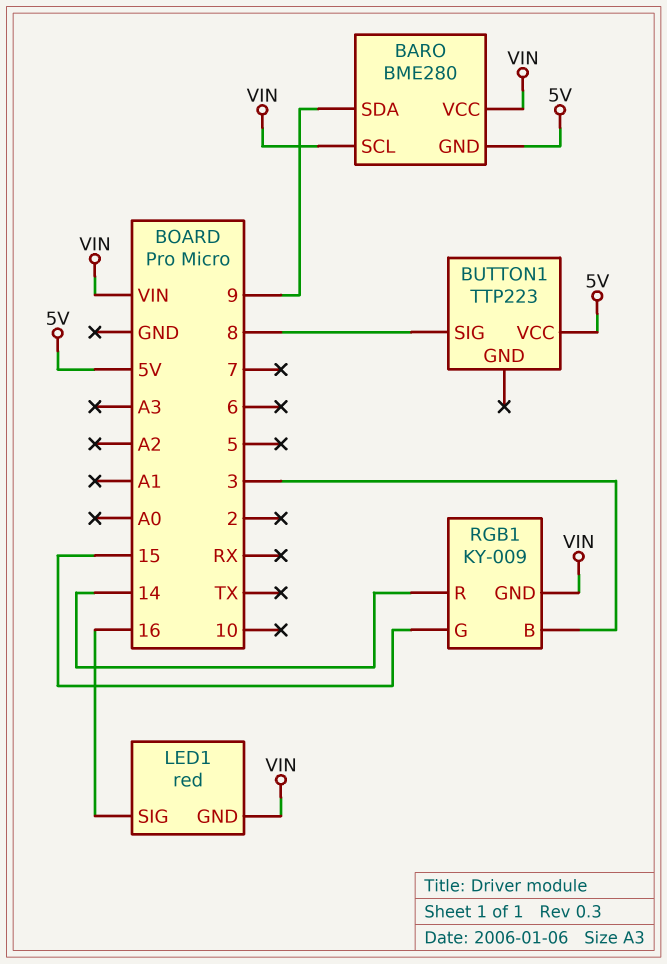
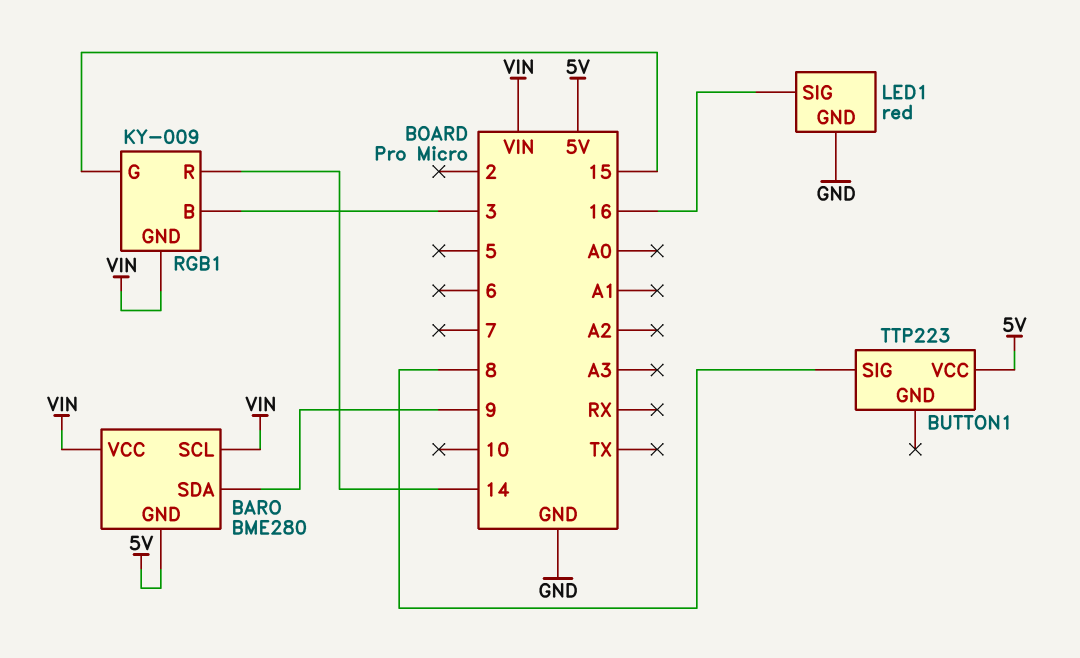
LED1 pin GND: VIN -> GND

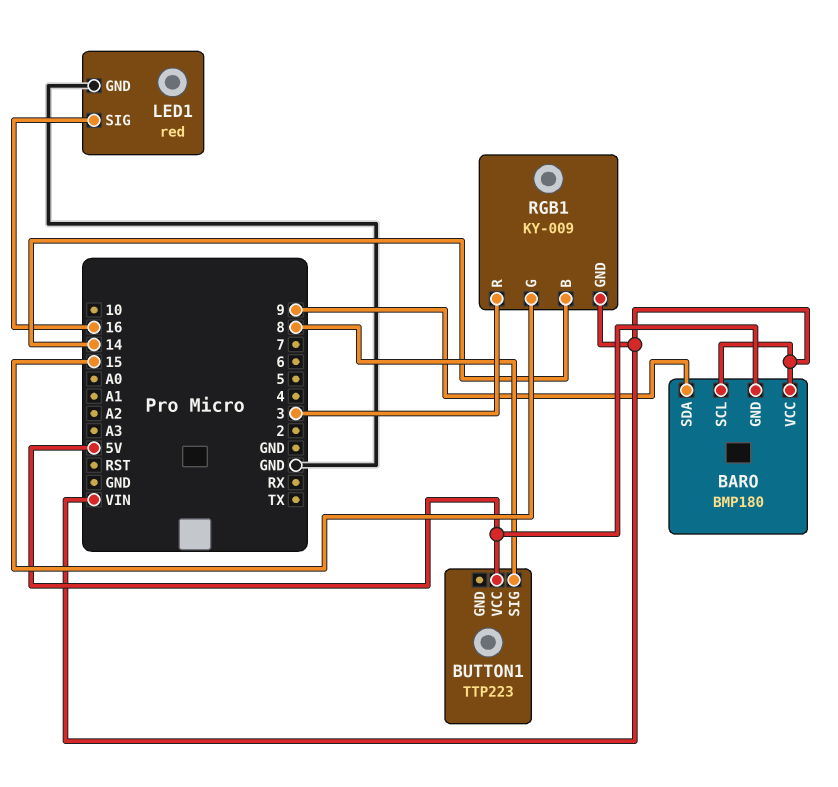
BARO: BME280 -> BMP180
RGB1 pin B: 3 -> 14
RGB1 pin R: 14 -> 3

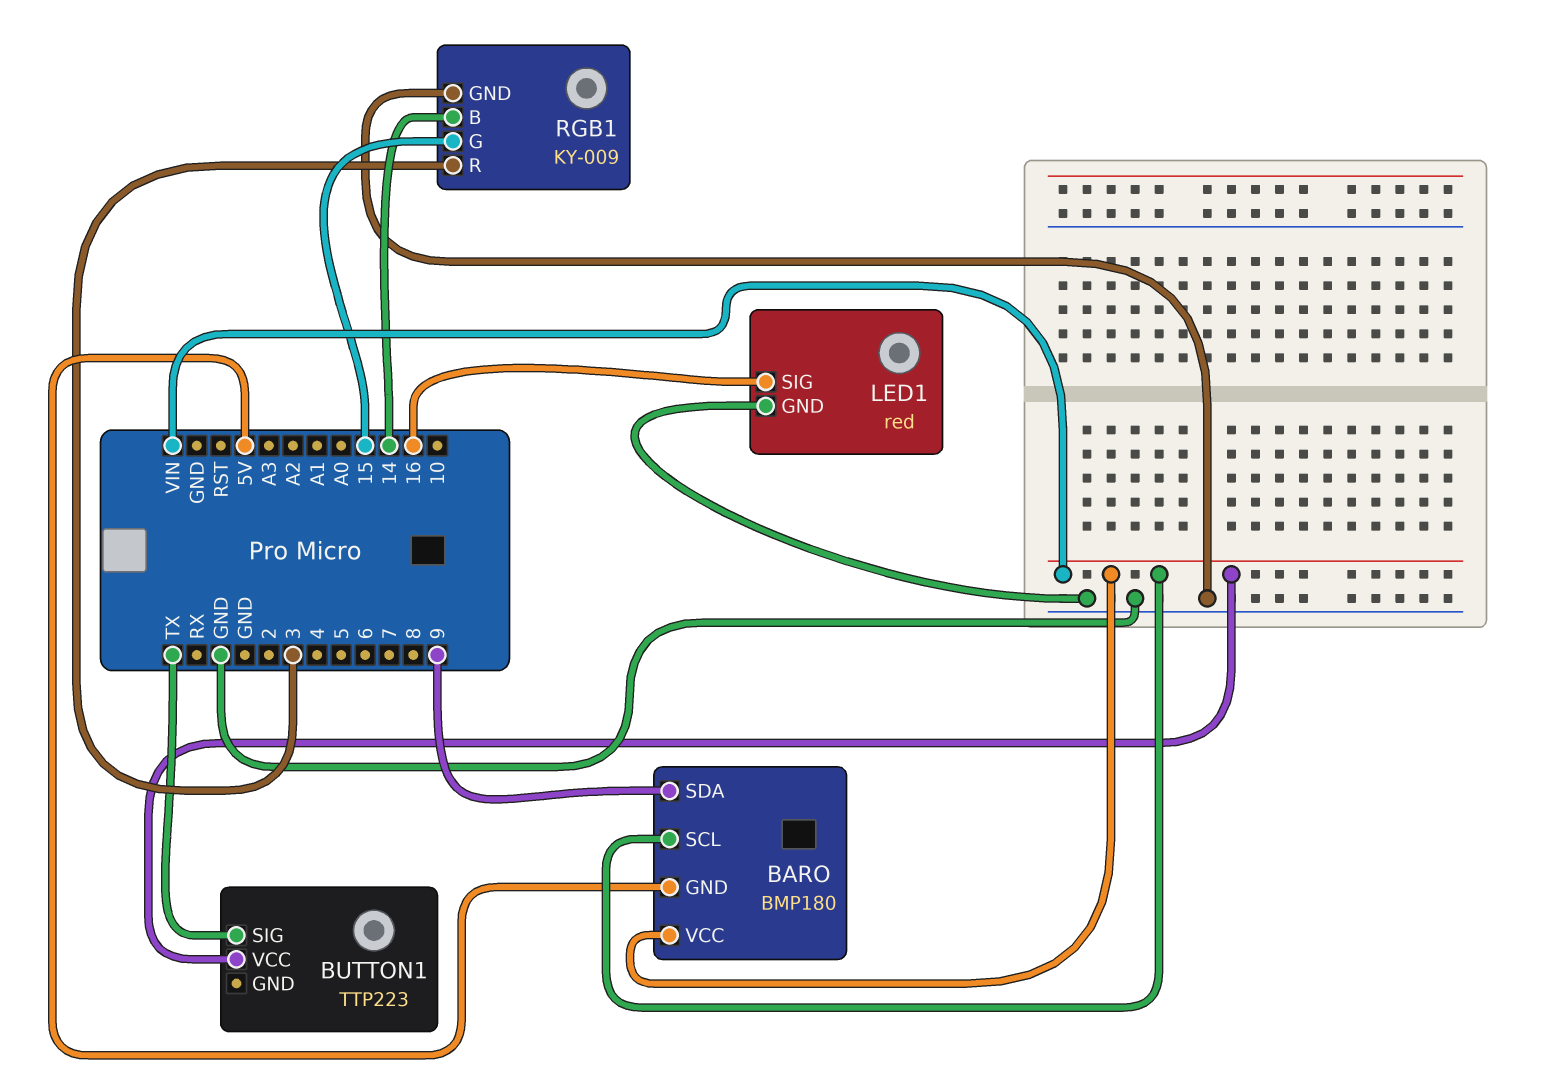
BUTTON1 pin SIG: 8 -> TX
BUTTON1 pin VCC: 5V -> VIN
RGB1 pin GND: VIN -> GND

